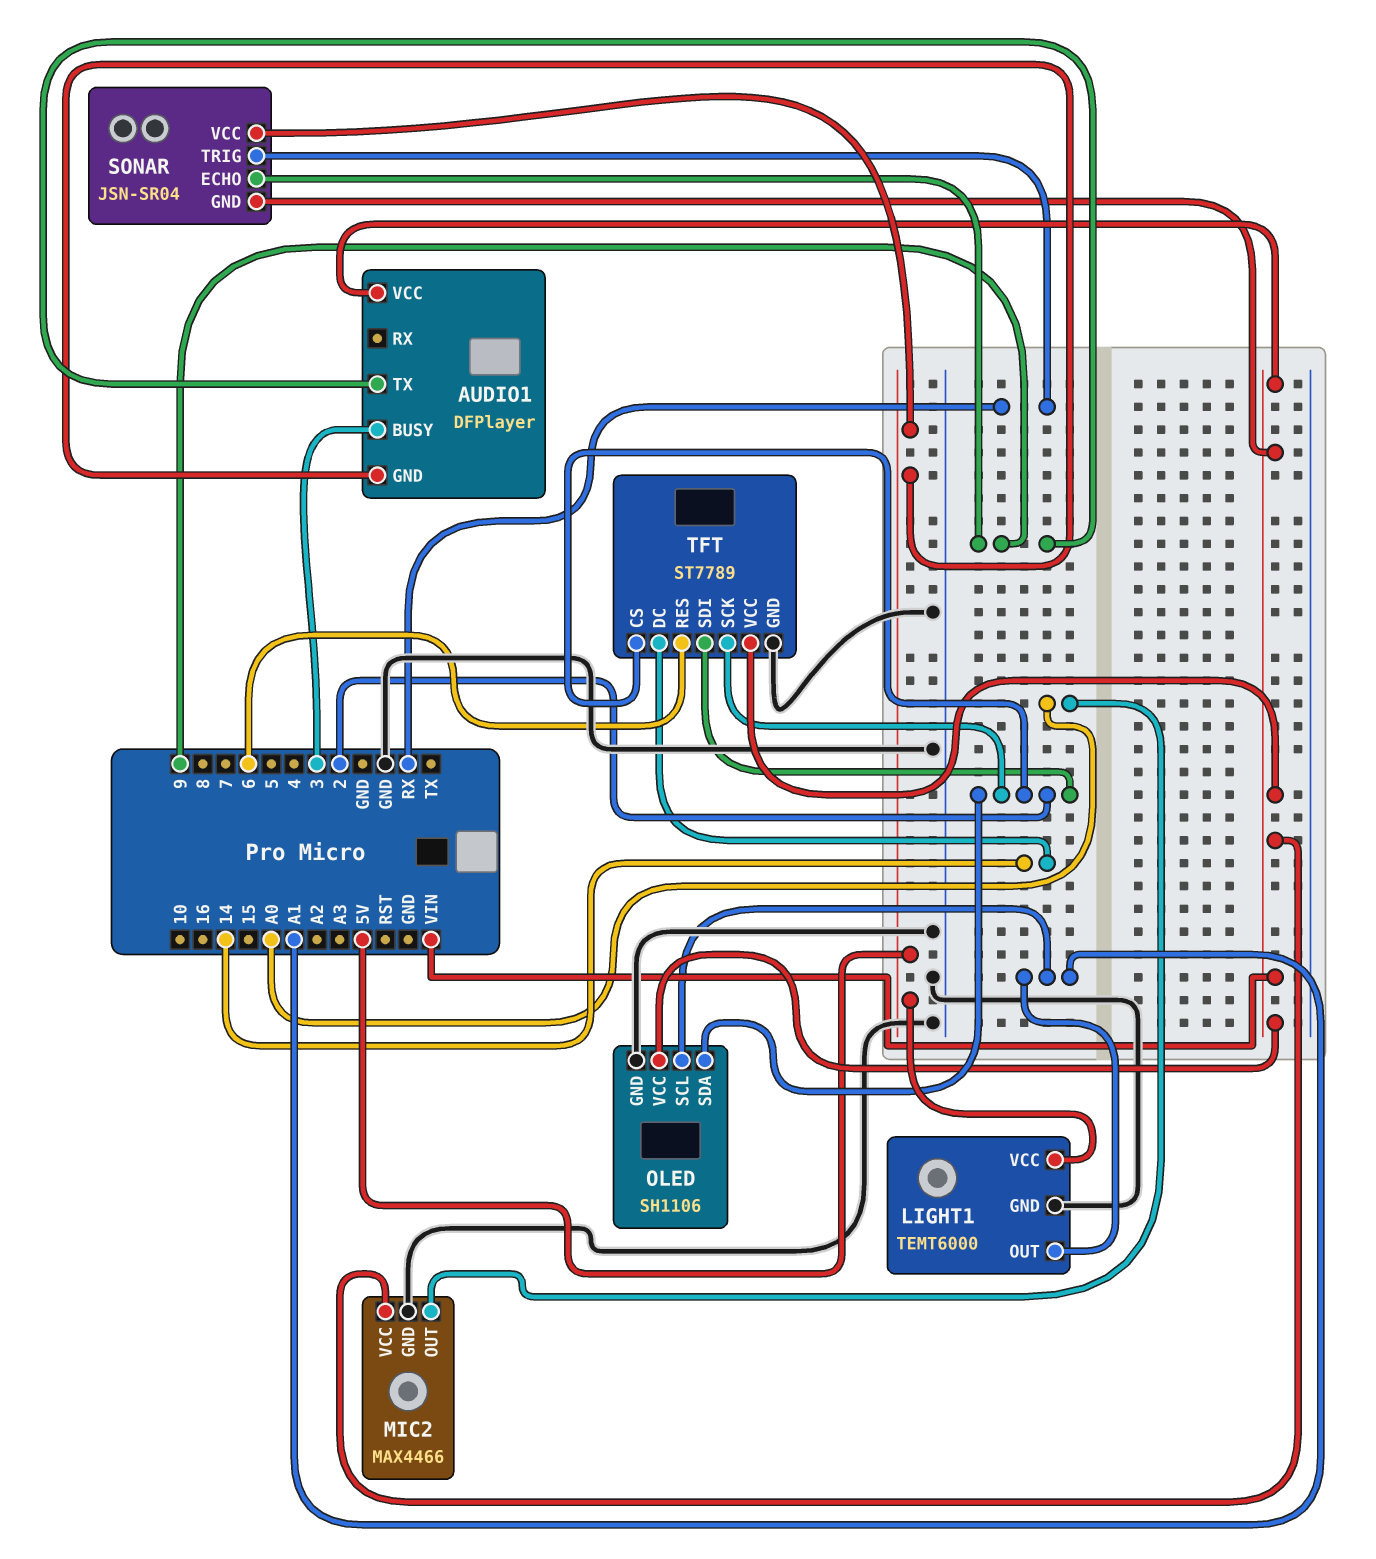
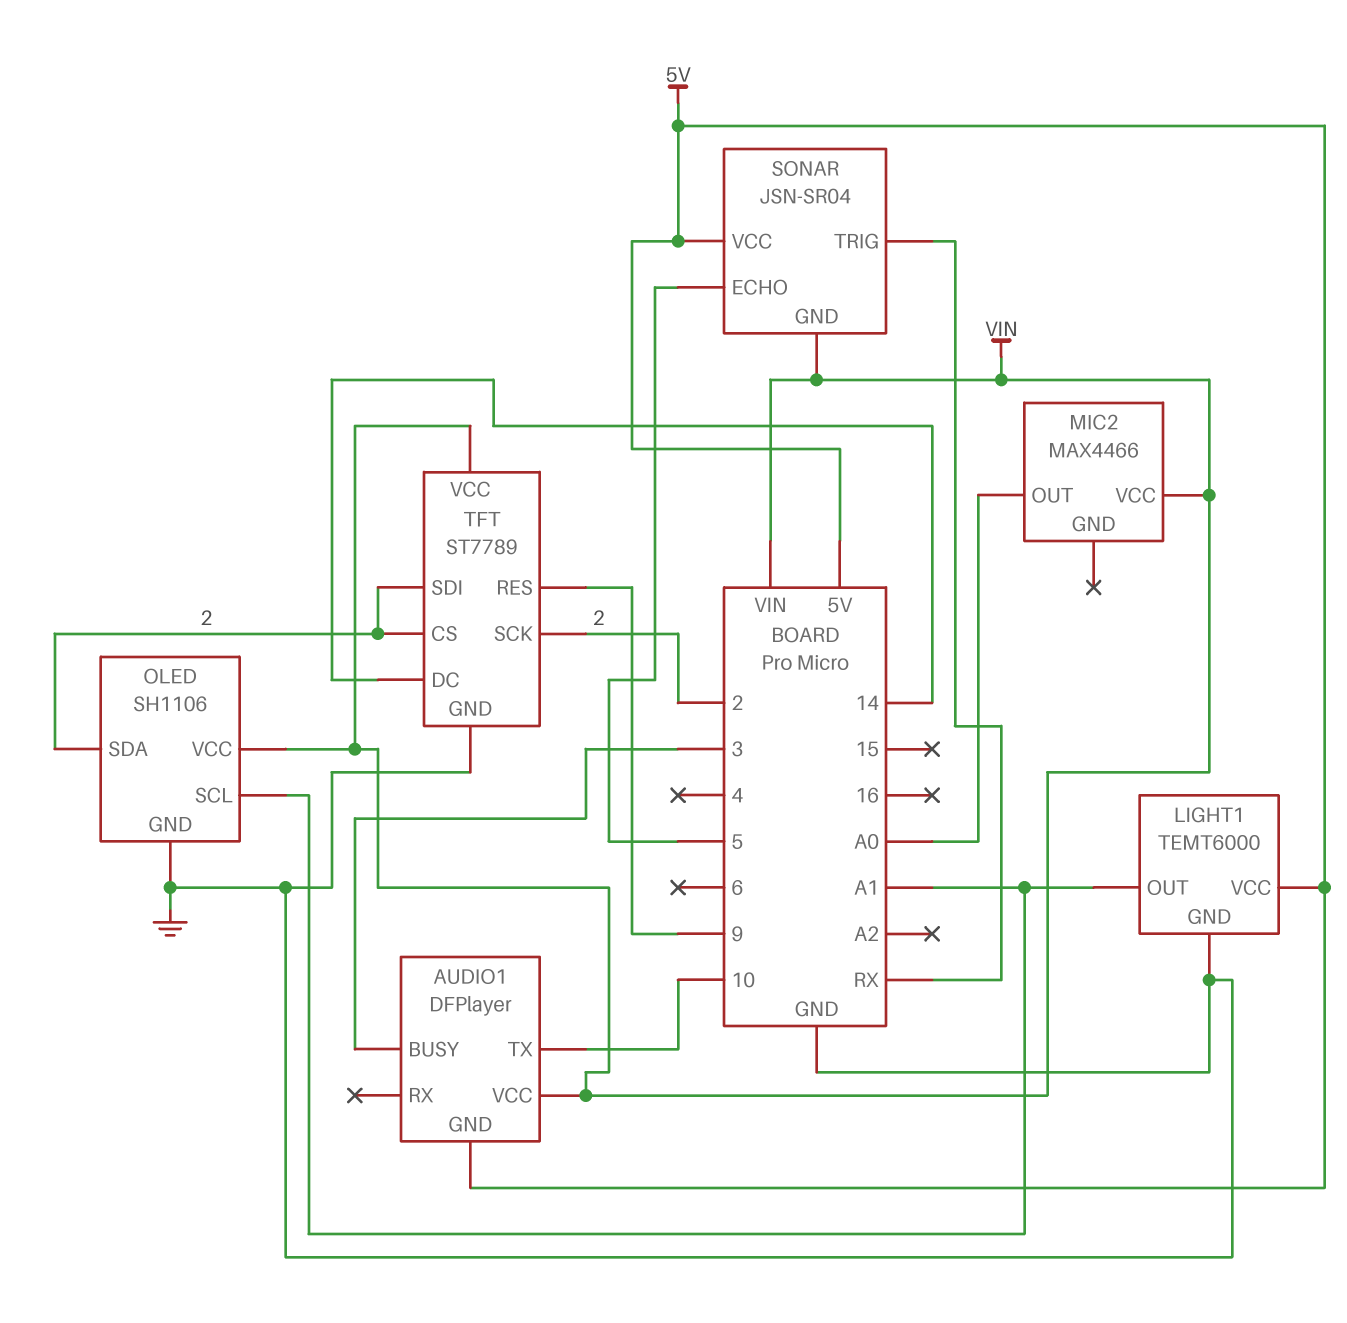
AUDIO1 pin TX: 9 -> 10
MIC2 pin GND: GND -> none
SONAR pin ECHO: 9 -> 5
TFT pin RES: 6 -> 9

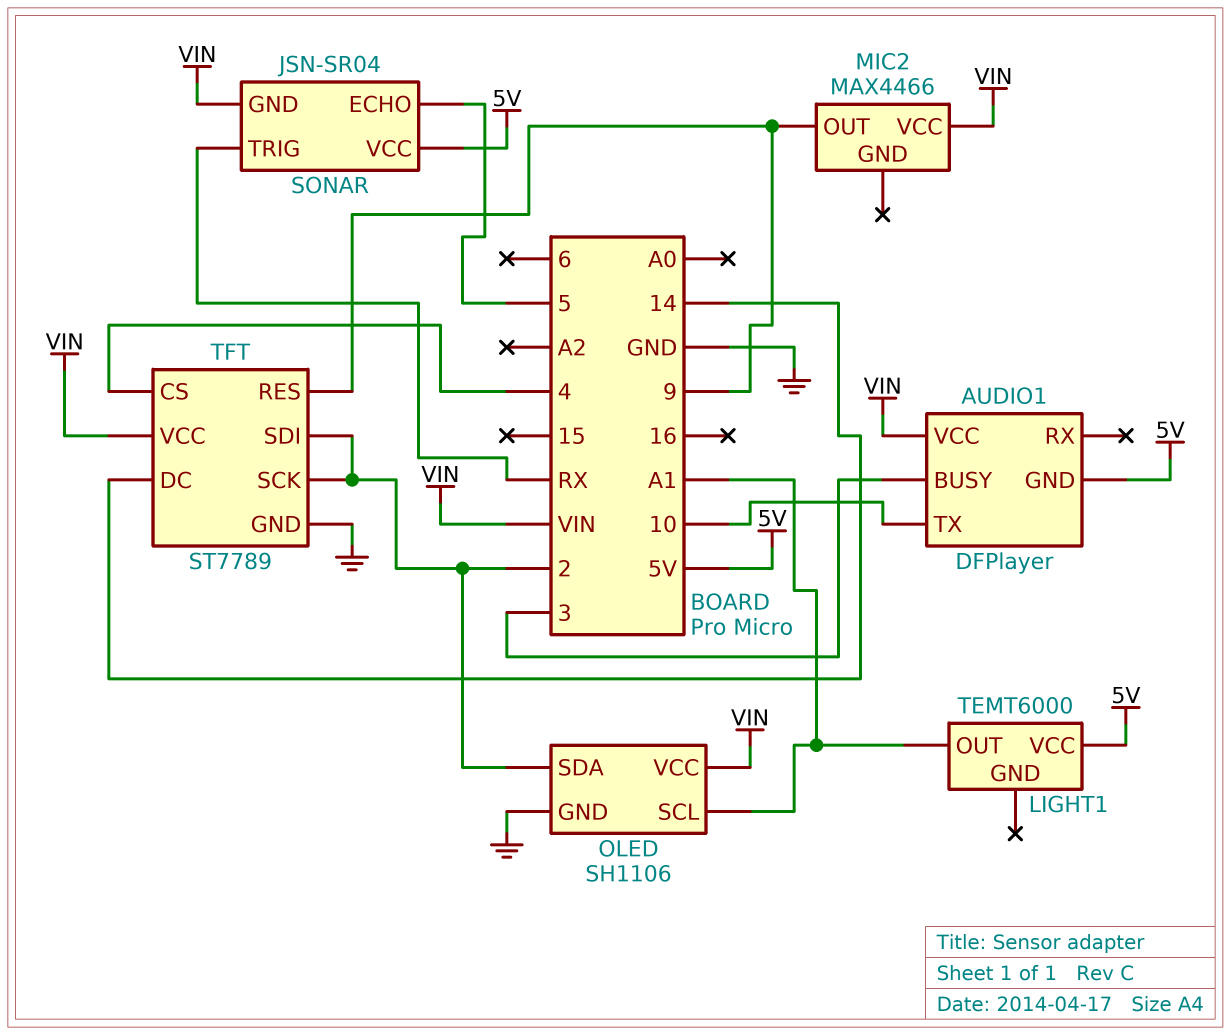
LIGHT1 pin GND: GND -> none
MIC2 pin OUT: A0 -> 9
TFT pin CS: 2 -> 4

